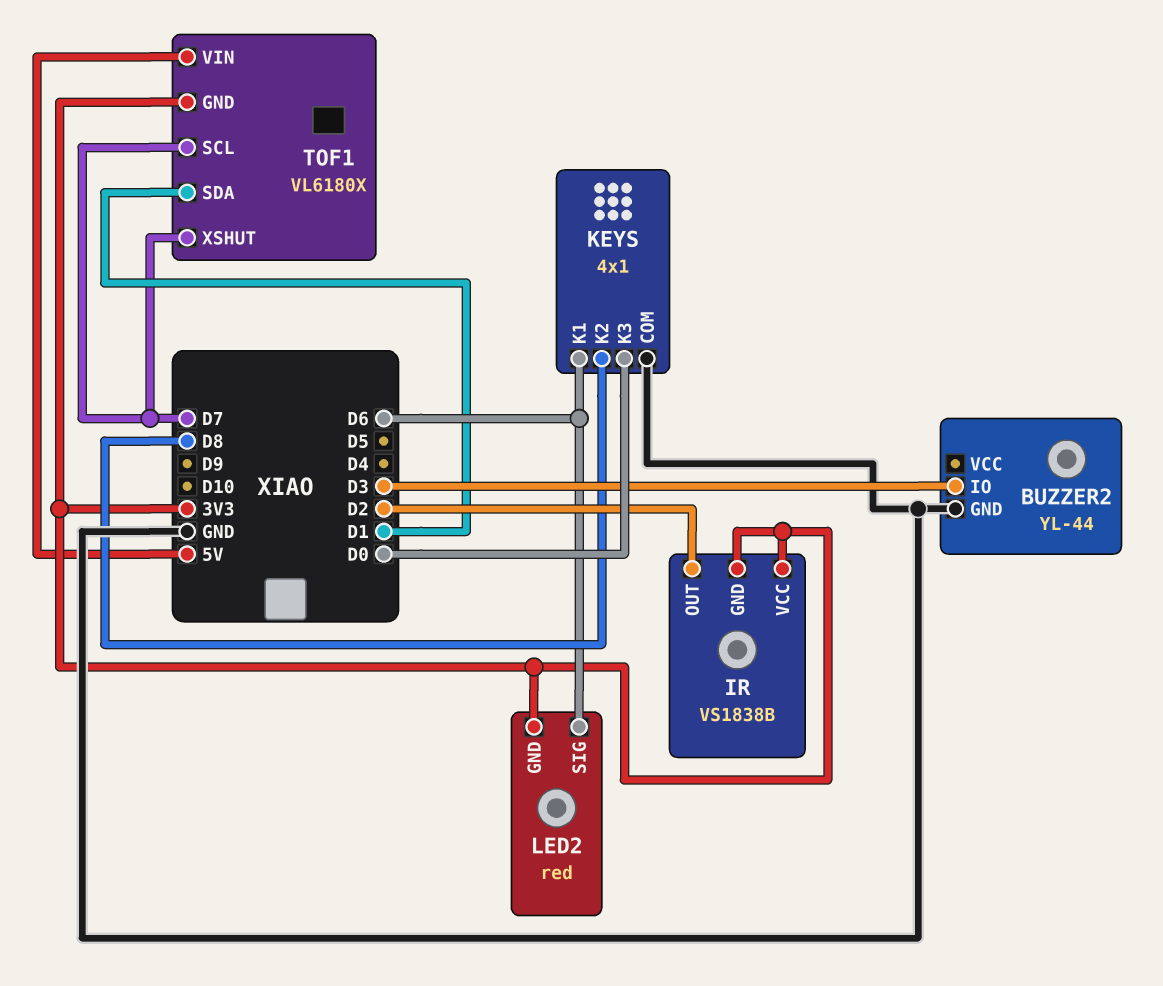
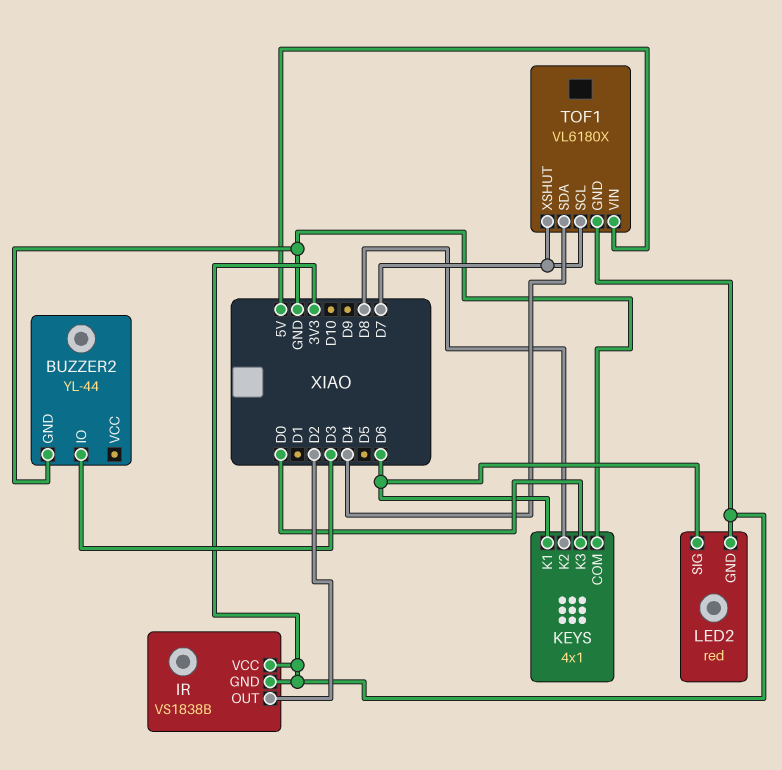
TOF1 pin SDA: D1 -> D4

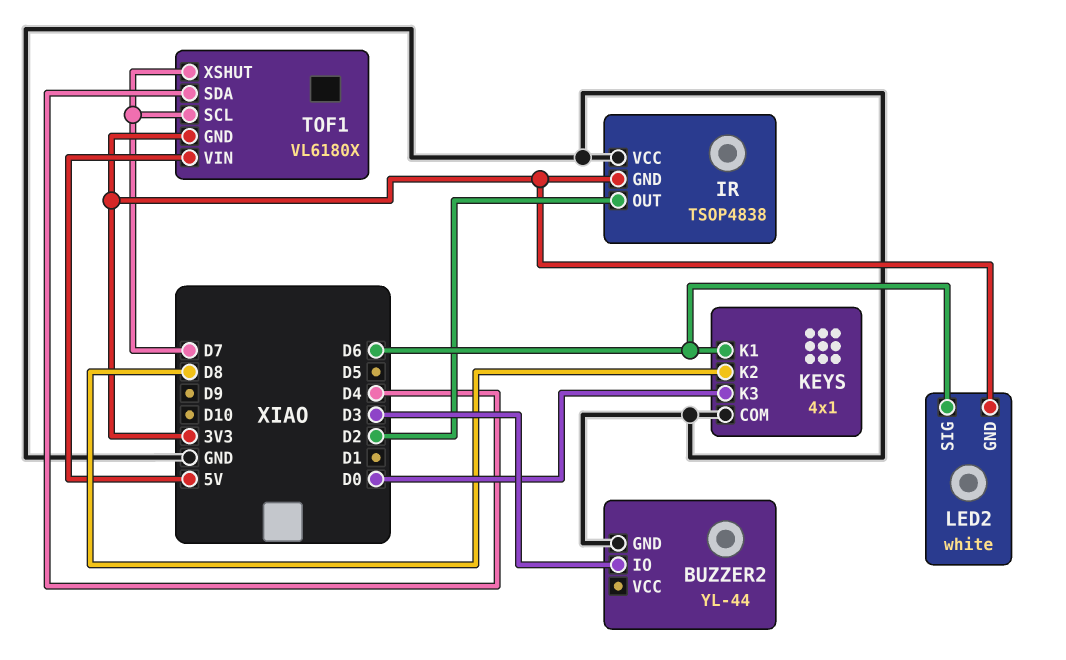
IR: VS1838B -> TSOP4838
IR pin VCC: 3V3 -> GND
LED2: red -> white

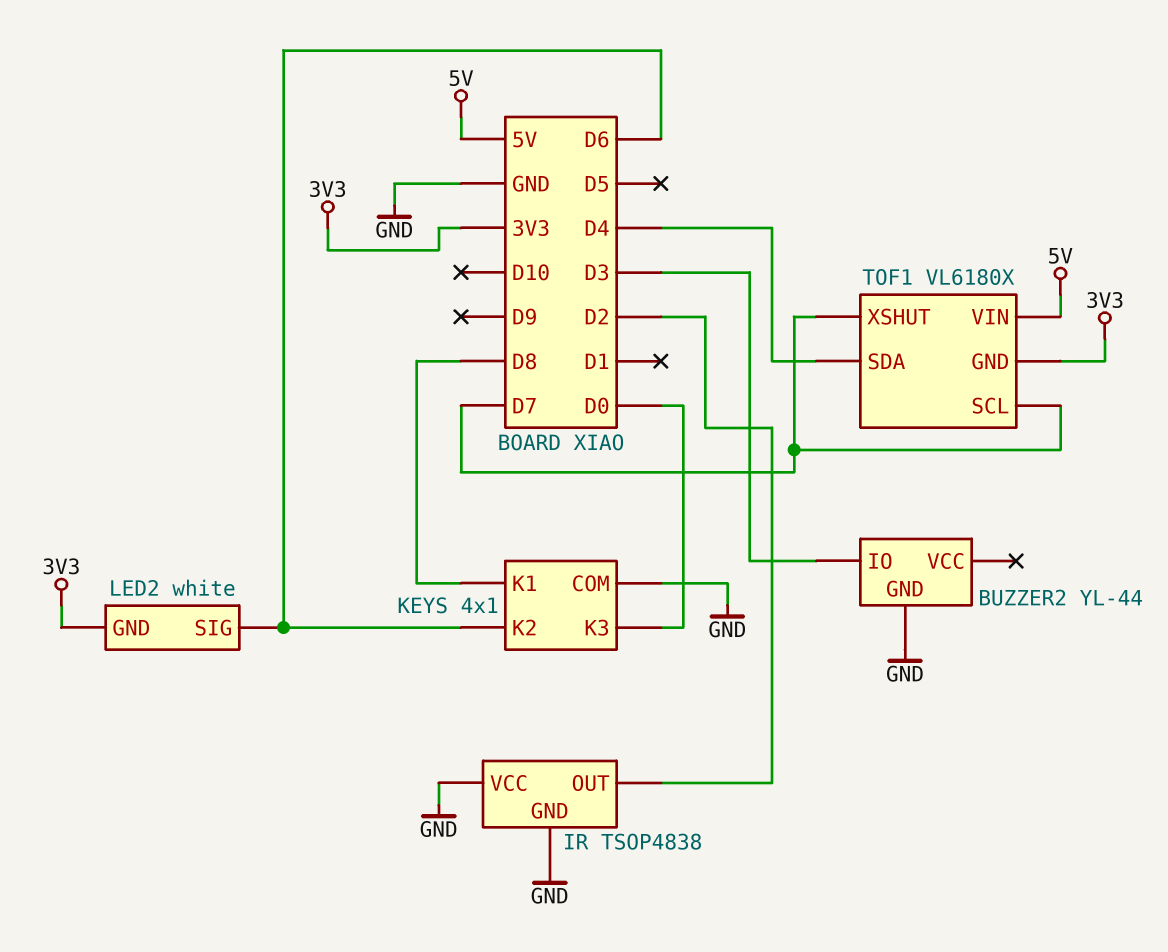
IR pin GND: 3V3 -> GND
KEYS pin K1: D6 -> D8
KEYS pin K2: D8 -> D6

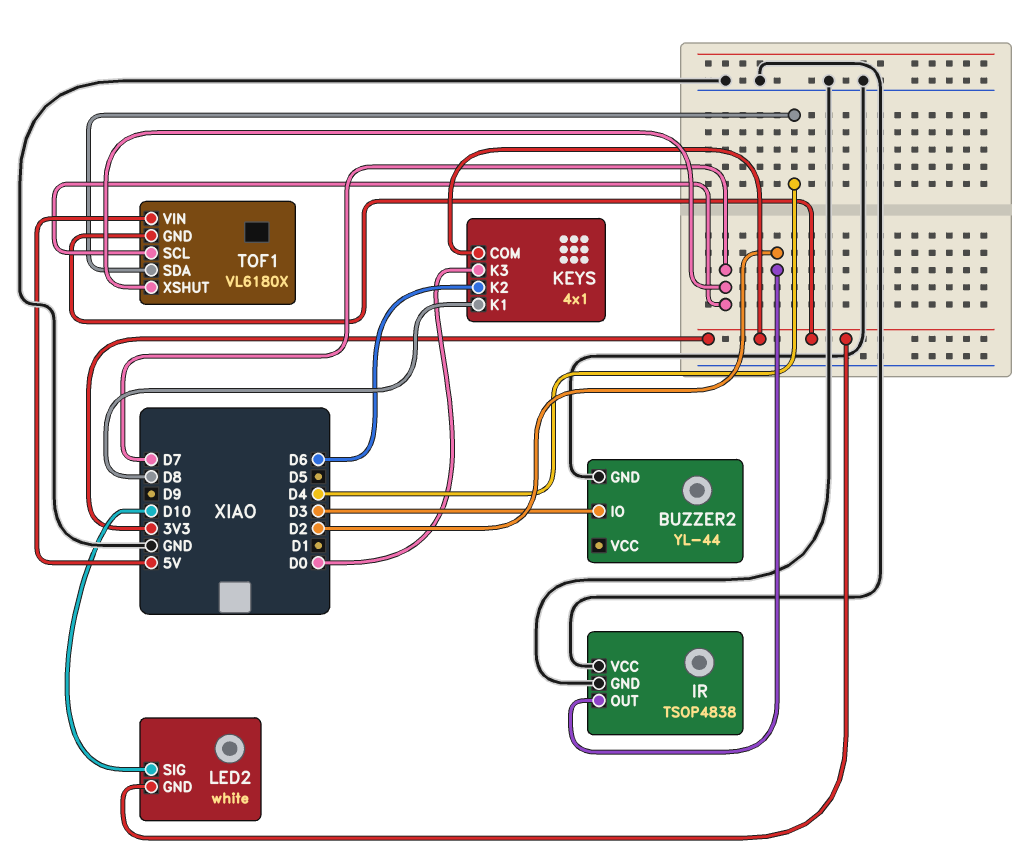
KEYS pin COM: GND -> 3V3
LED2 pin SIG: D6 -> D10

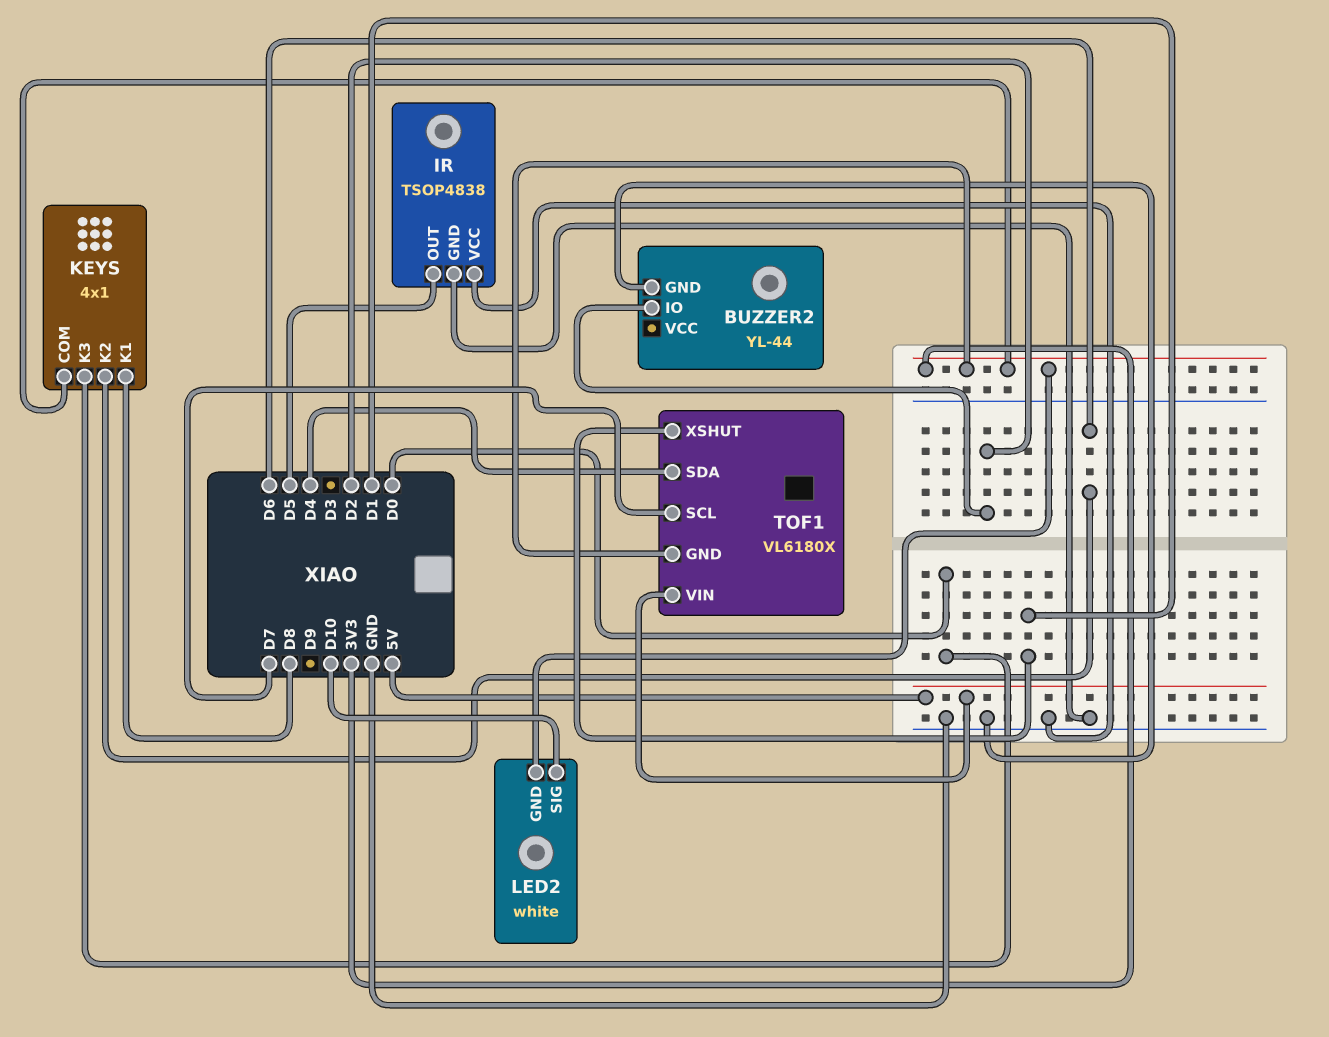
BUZZER2 pin IO: D3 -> D2
IR pin OUT: D2 -> D5
TOF1 pin XSHUT: D7 -> D1

